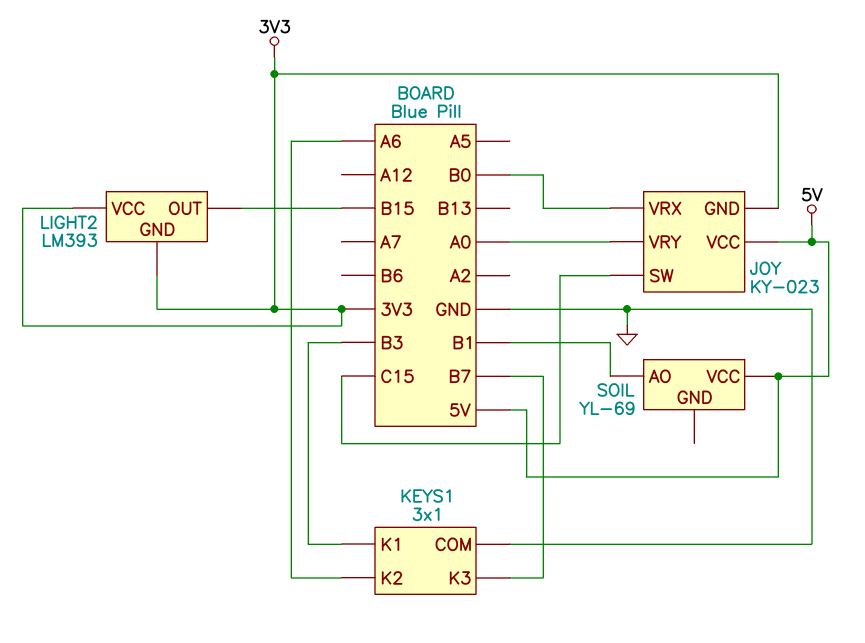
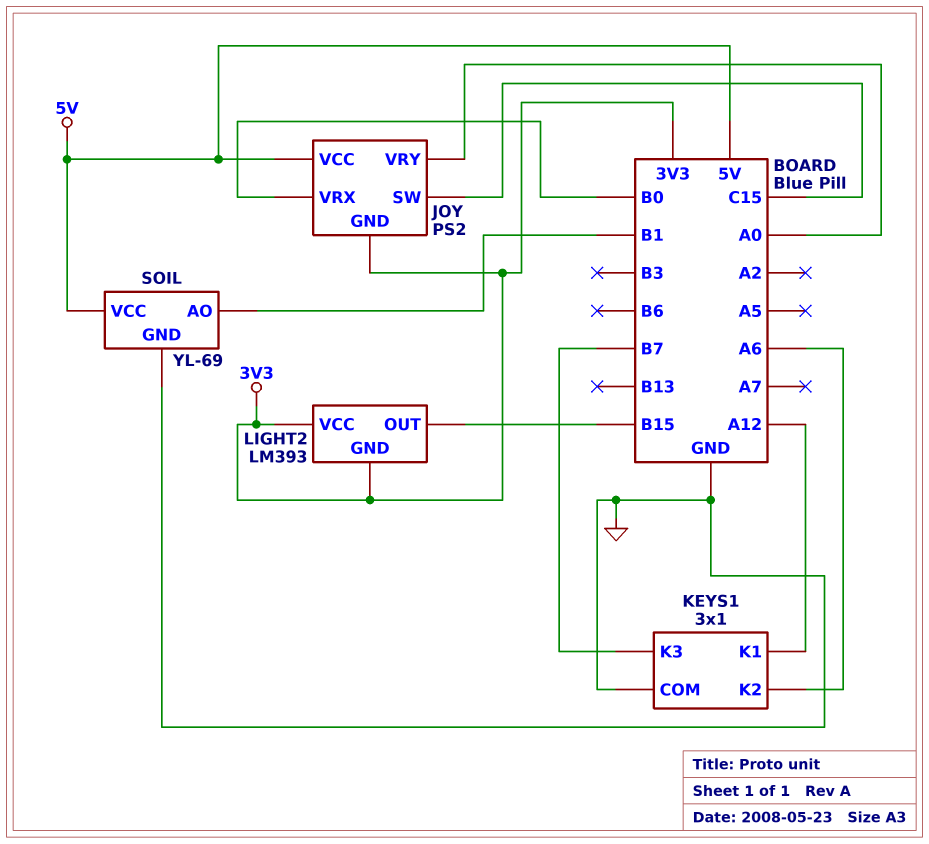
JOY: KY-023 -> PS2
KEYS1 pin K1: B3 -> A12
SOIL pin GND: none -> GND

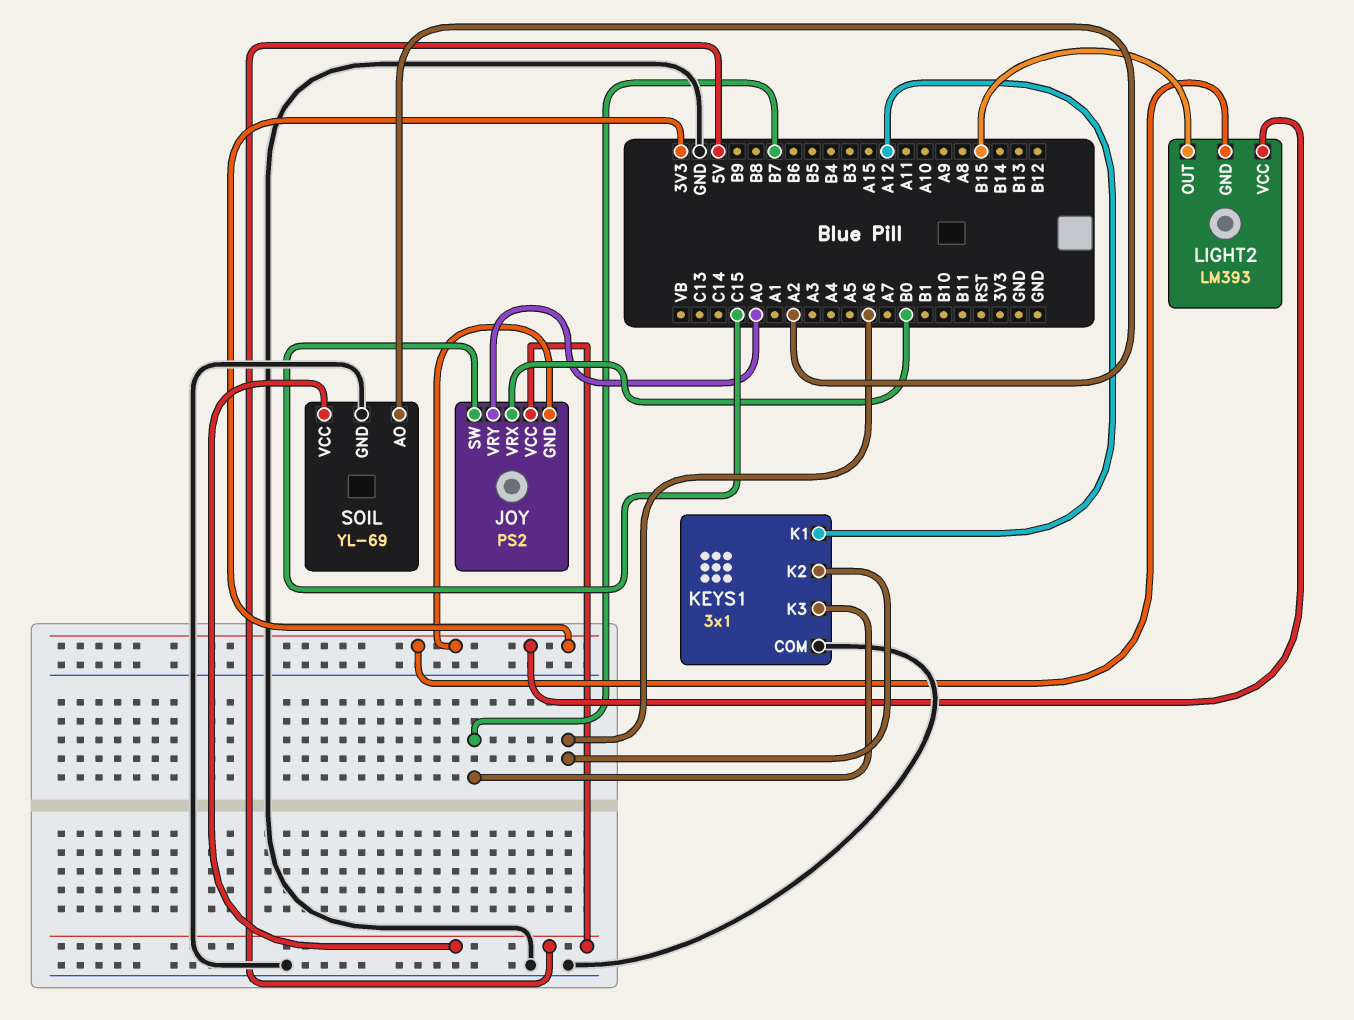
SOIL pin AO: B1 -> A2

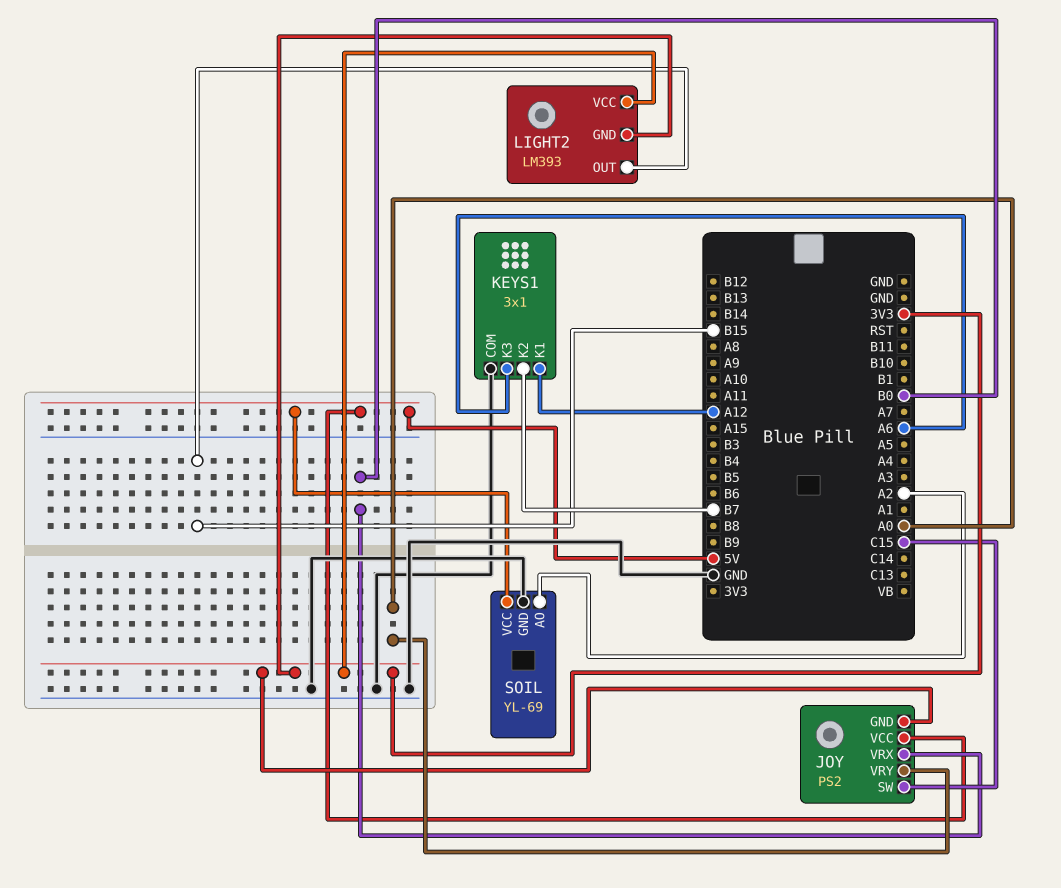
KEYS1 pin K2: A6 -> B7
KEYS1 pin K3: B7 -> A6

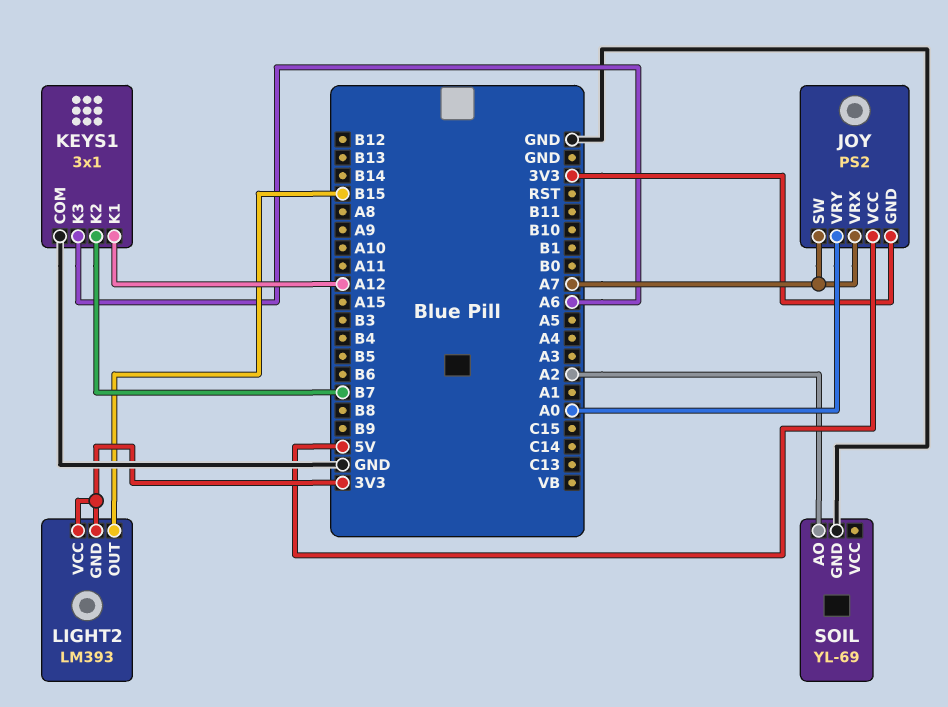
JOY pin SW: C15 -> A7
JOY pin VRX: B0 -> A7
SOIL pin VCC: 5V -> none

